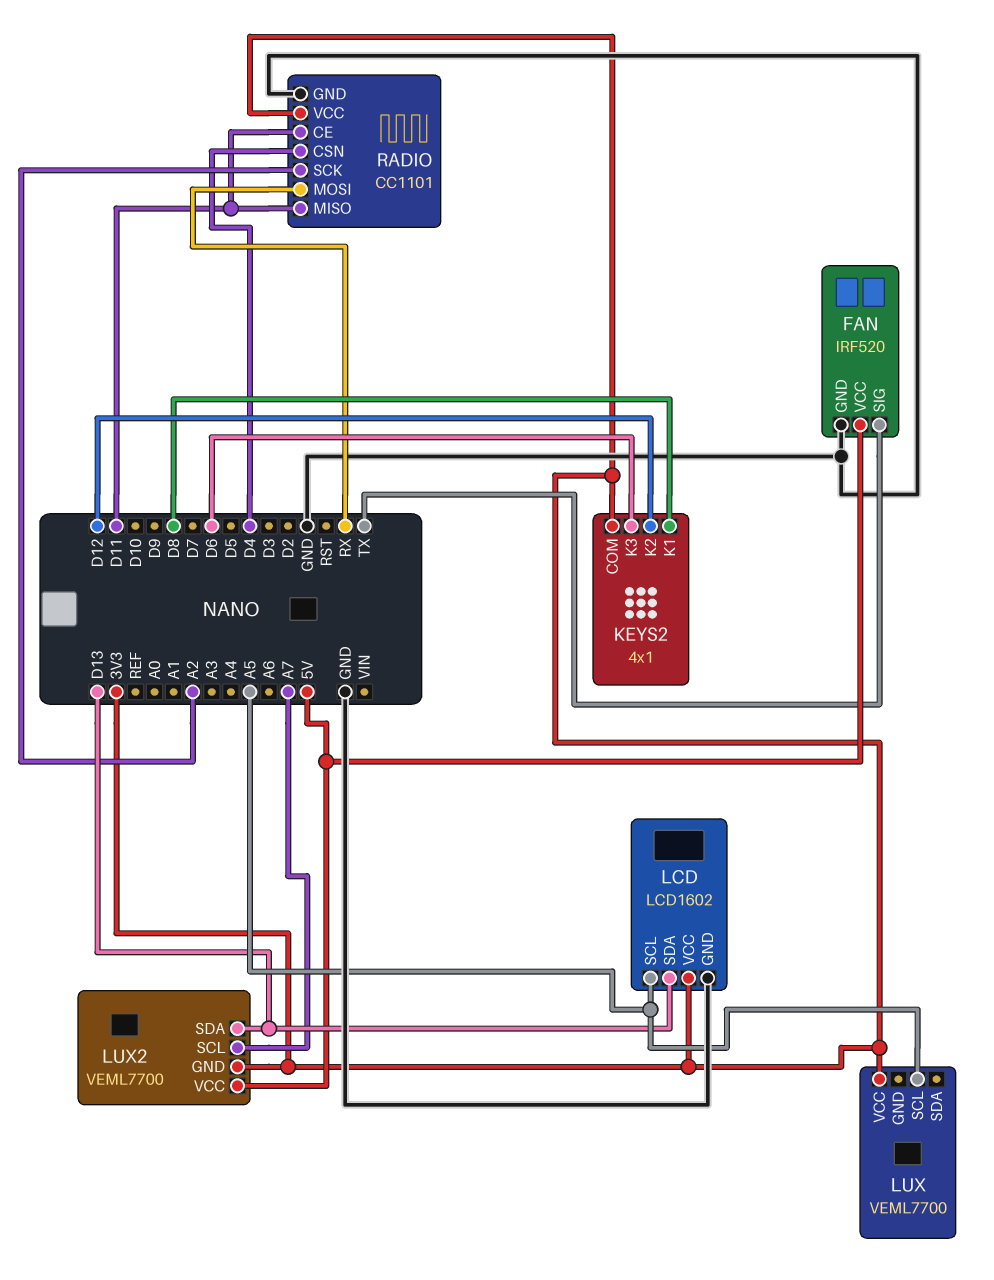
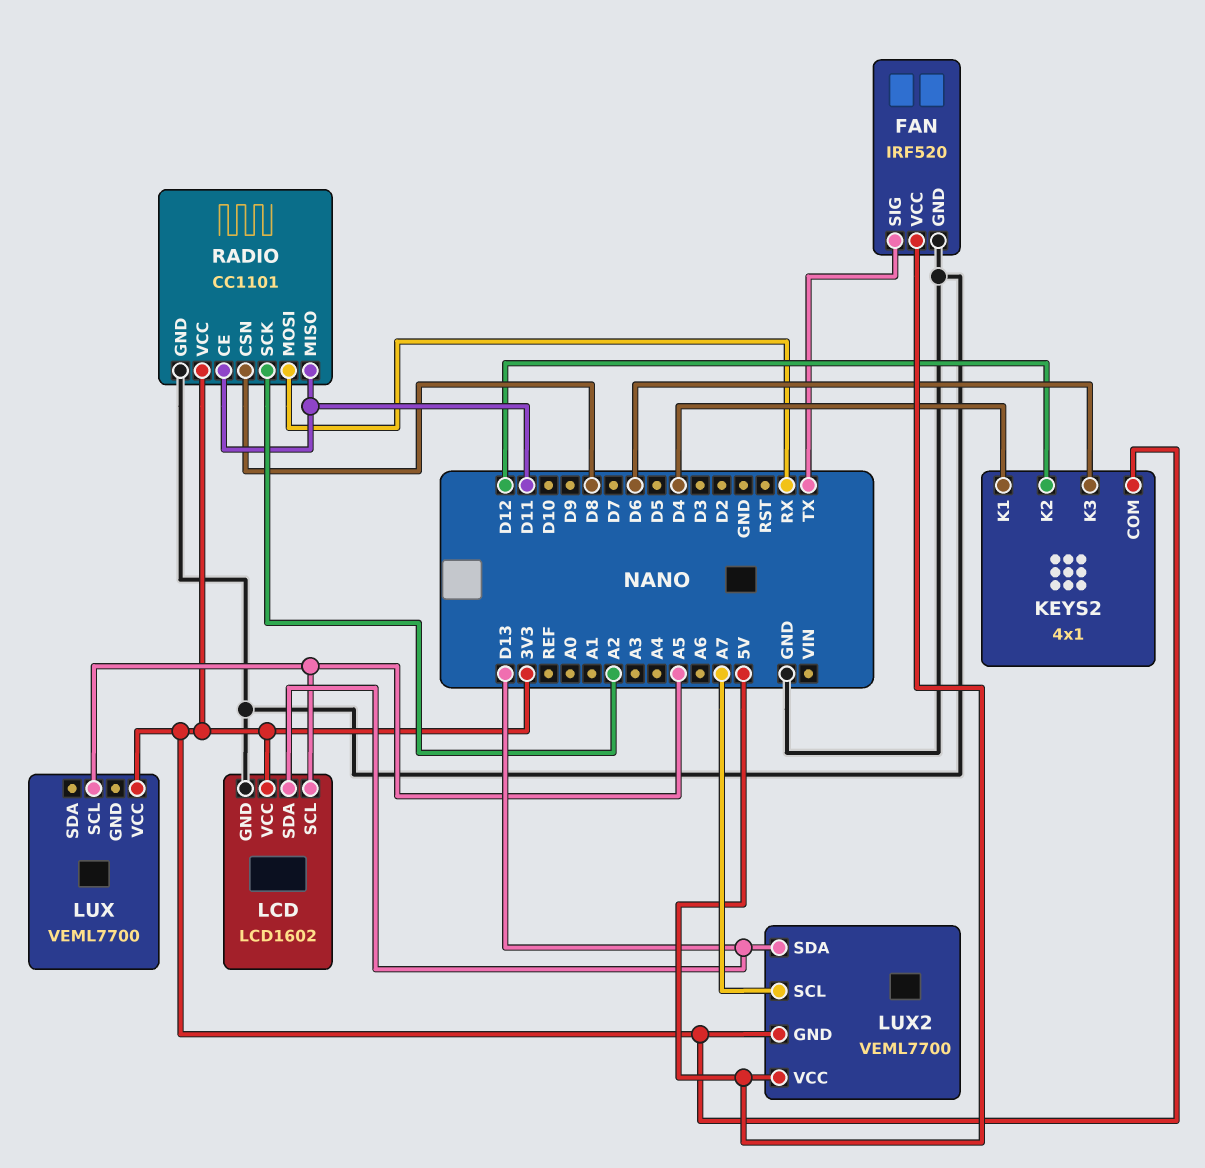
KEYS2 pin K1: D8 -> D4
RADIO pin CSN: D4 -> D8

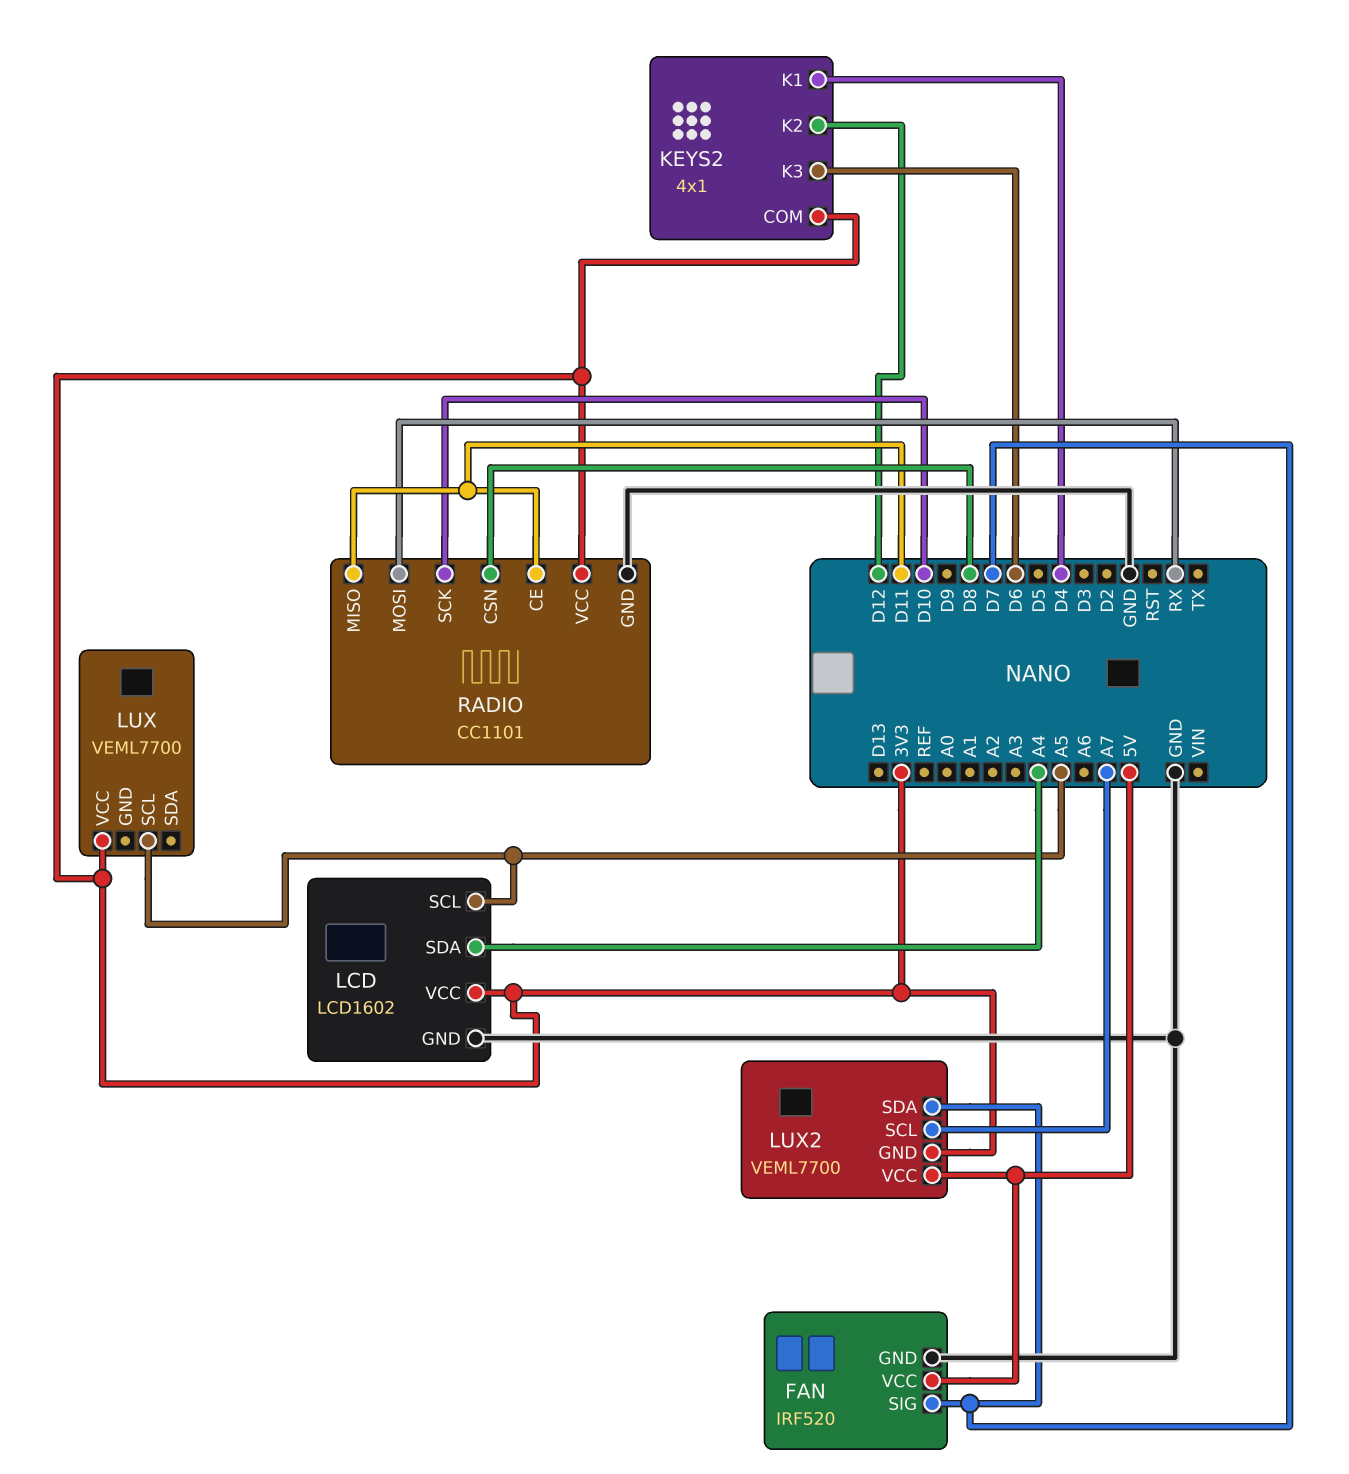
FAN pin SIG: TX -> D7
LCD pin SDA: D13 -> A4
LUX2 pin SDA: D13 -> D7
RADIO pin SCK: A2 -> D10

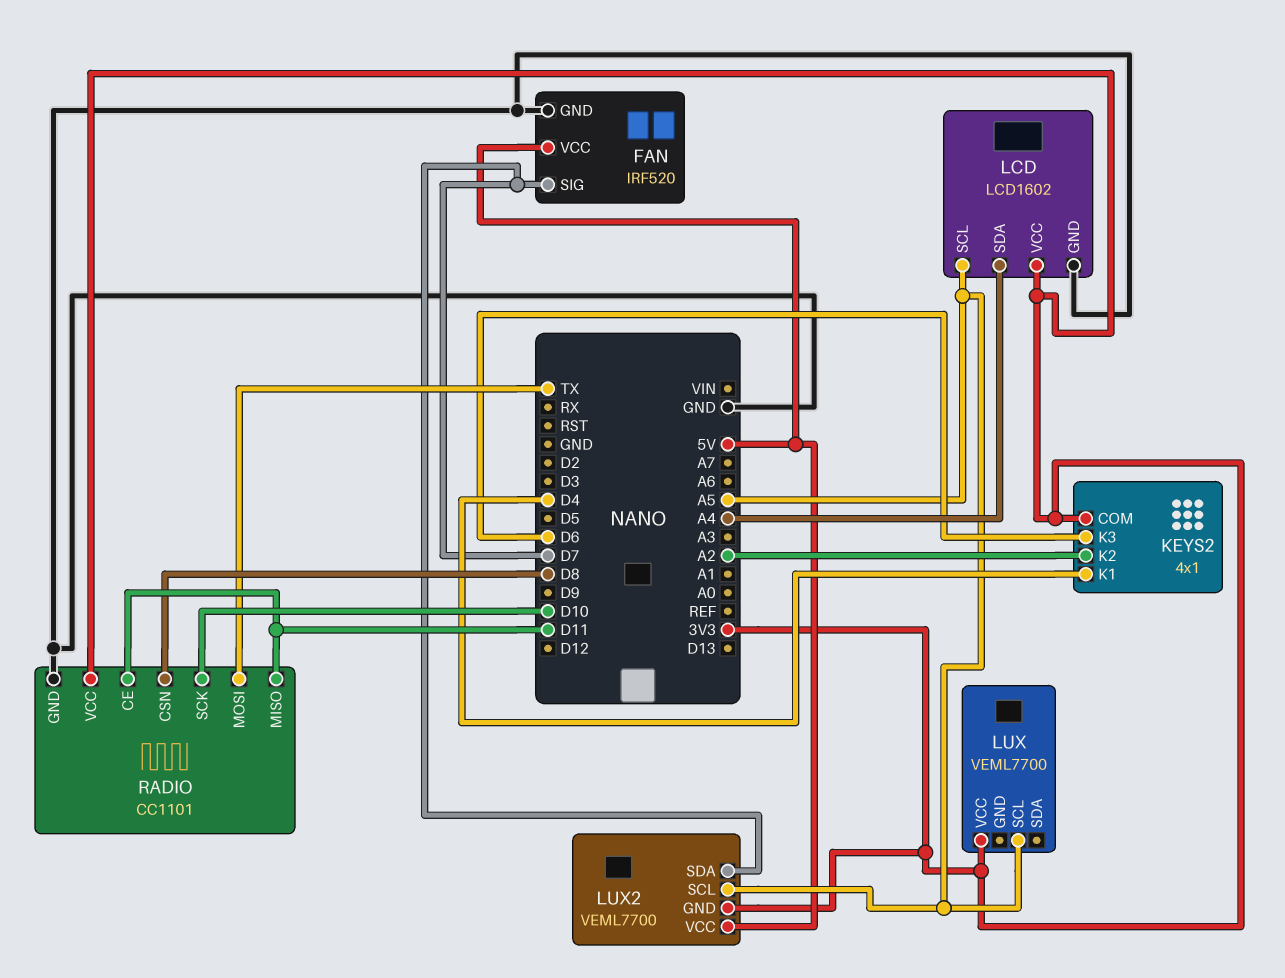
KEYS2 pin K2: D12 -> A2
LUX2 pin SCL: A7 -> A5
RADIO pin MOSI: RX -> TX

